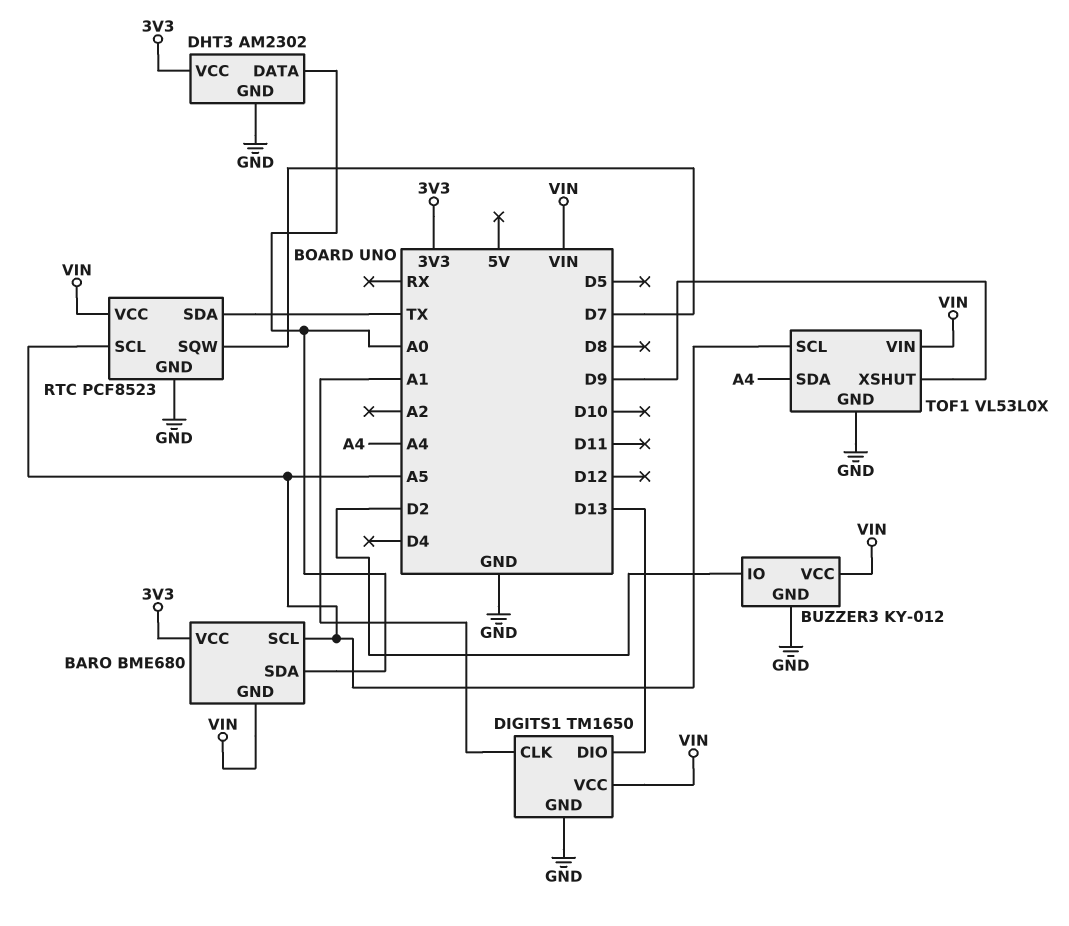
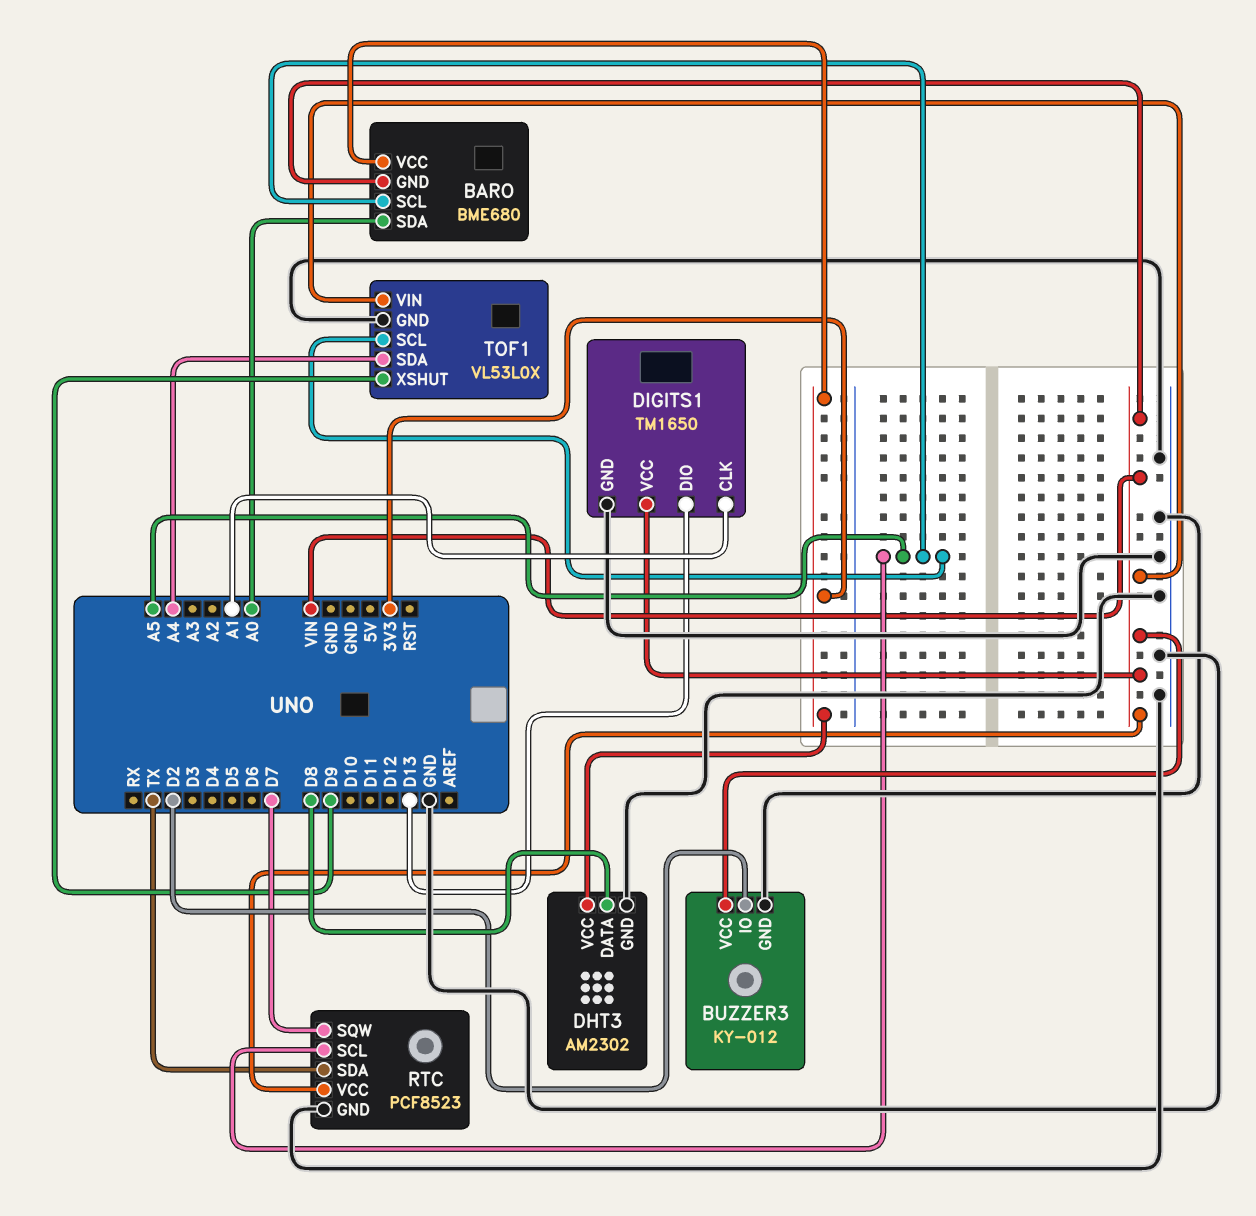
DHT3 pin DATA: A0 -> D8

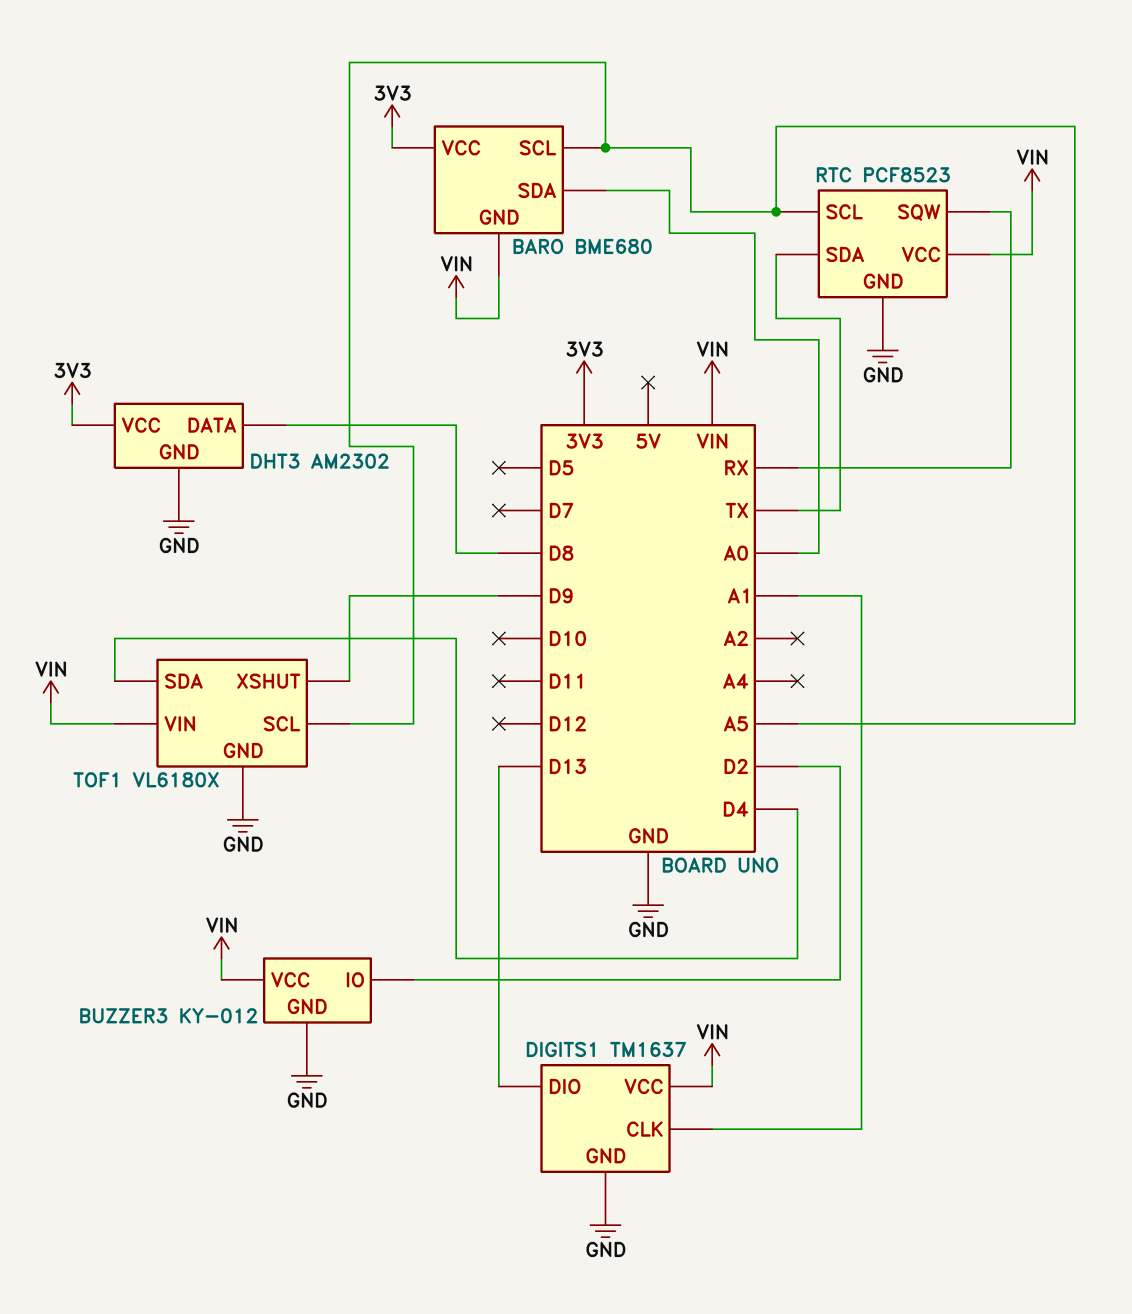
DIGITS1: TM1650 -> TM1637
RTC pin SQW: D7 -> RX
TOF1: VL53L0X -> VL6180X
TOF1 pin SDA: A4 -> D4

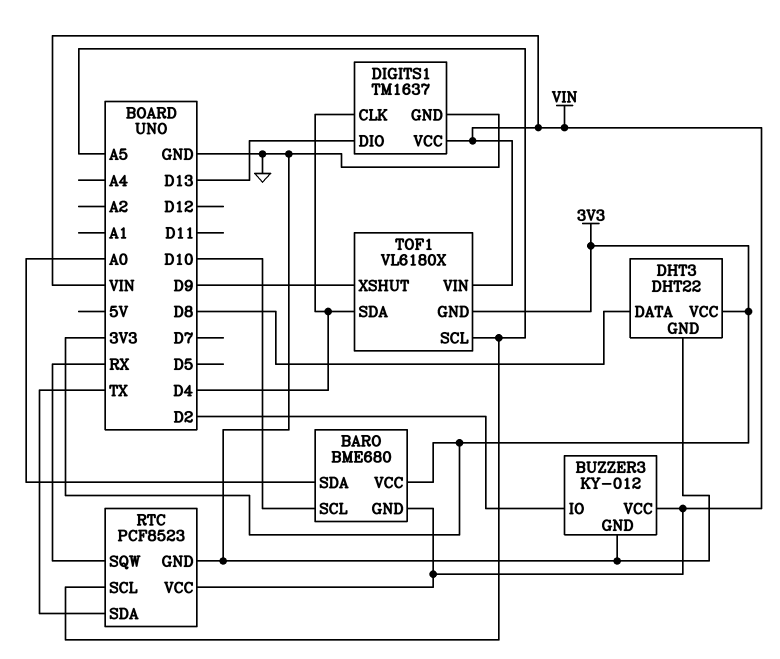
BARO pin SCL: A5 -> D10
DHT3: AM2302 -> DHT22
DIGITS1 pin CLK: A1 -> D4
TOF1 pin GND: GND -> 3V3

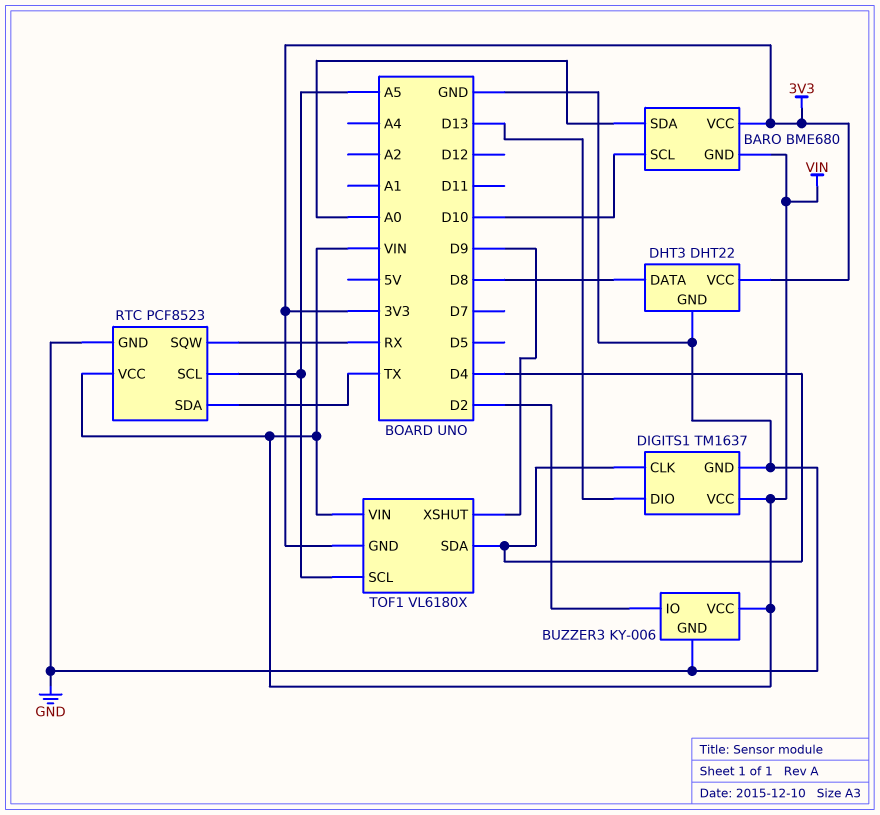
BUZZER3: KY-012 -> KY-006

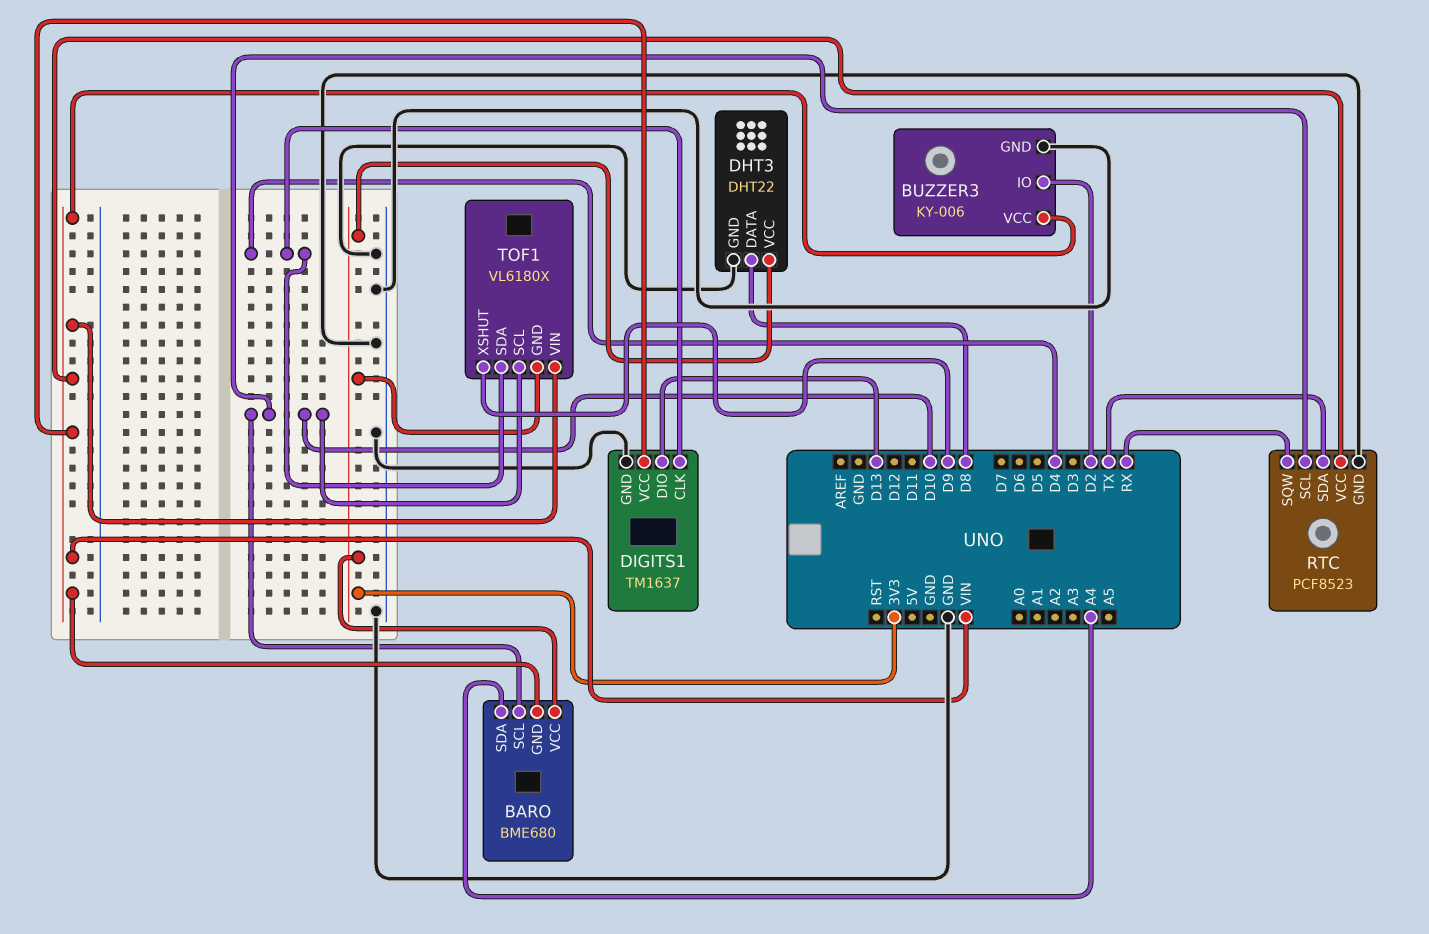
BARO pin SDA: A0 -> A4
RTC pin SCL: A5 -> D10
TOF1 pin SCL: A5 -> D10

